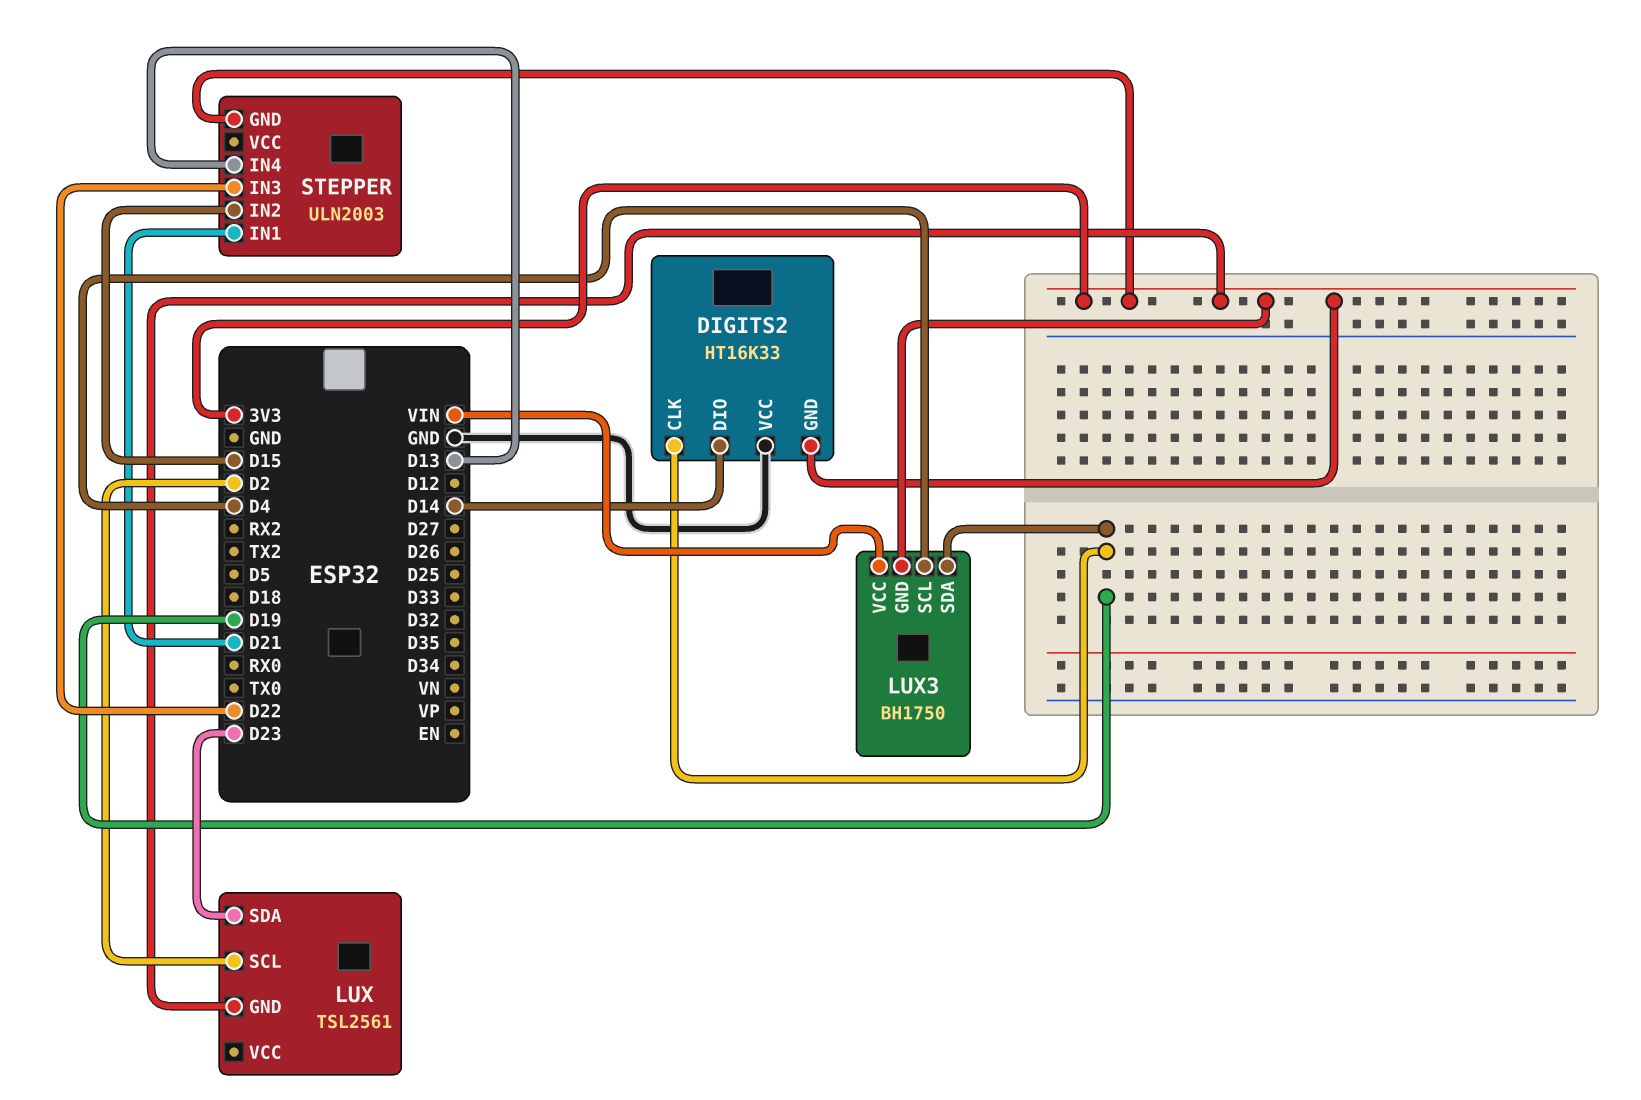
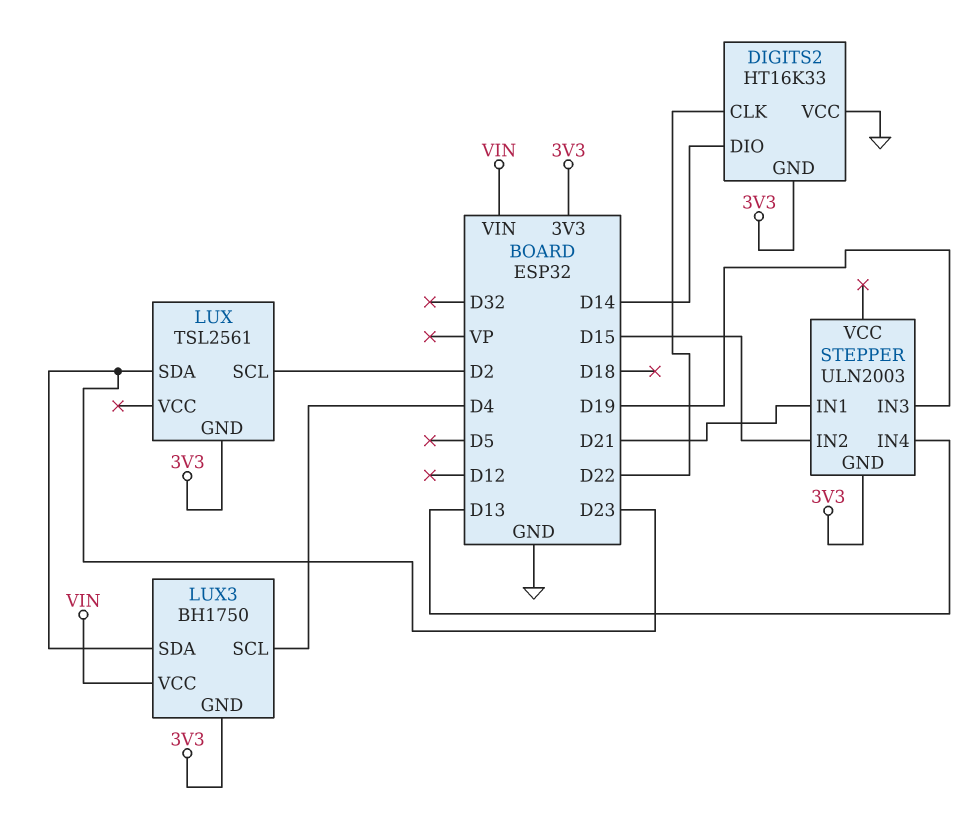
DIGITS2 pin CLK: D19 -> D22
LUX3 pin SDA: D19 -> D23
STEPPER pin IN3: D22 -> D19

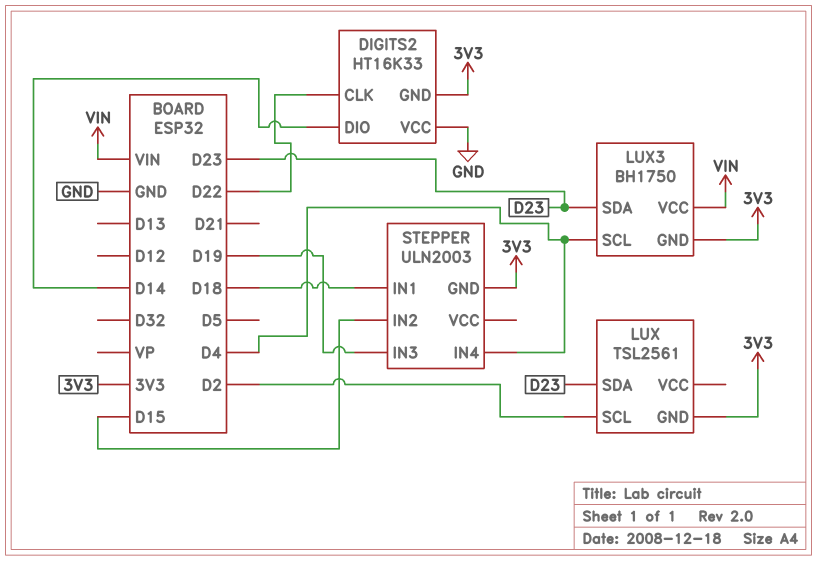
STEPPER pin IN1: D21 -> D18
STEPPER pin IN4: D13 -> D4

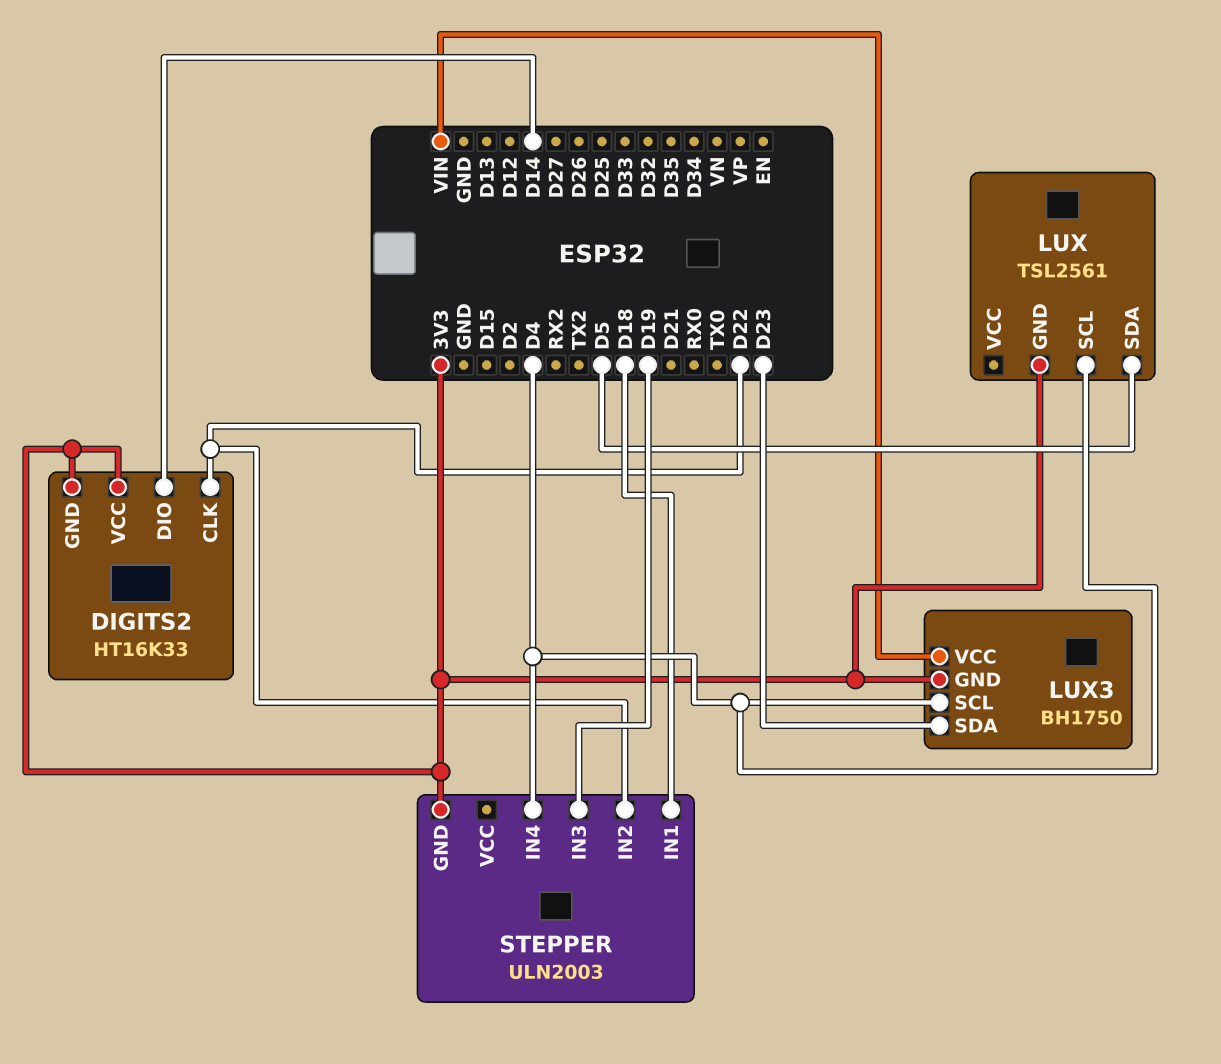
DIGITS2 pin VCC: GND -> 3V3
LUX pin SCL: D2 -> D4
LUX pin SDA: D23 -> D5
STEPPER pin IN2: D15 -> D22

